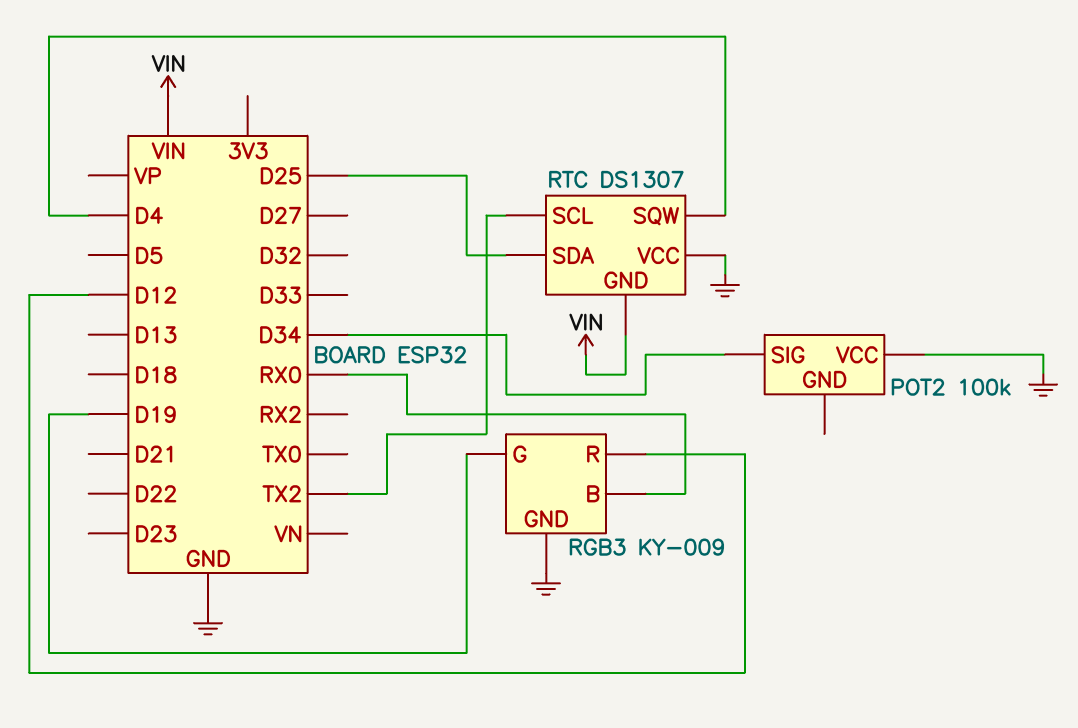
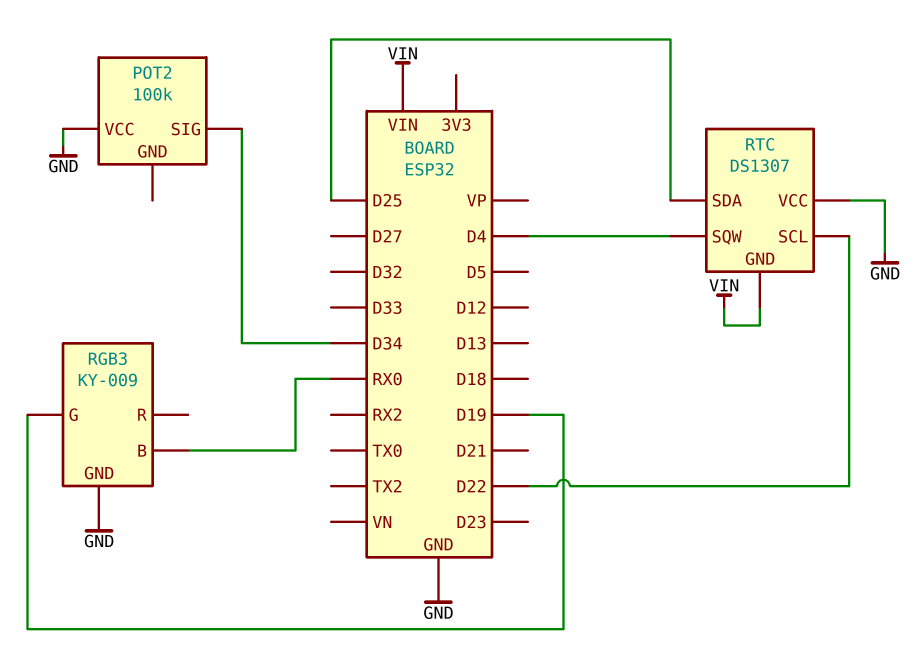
RGB3 pin R: D12 -> none
RTC pin SCL: TX2 -> D22

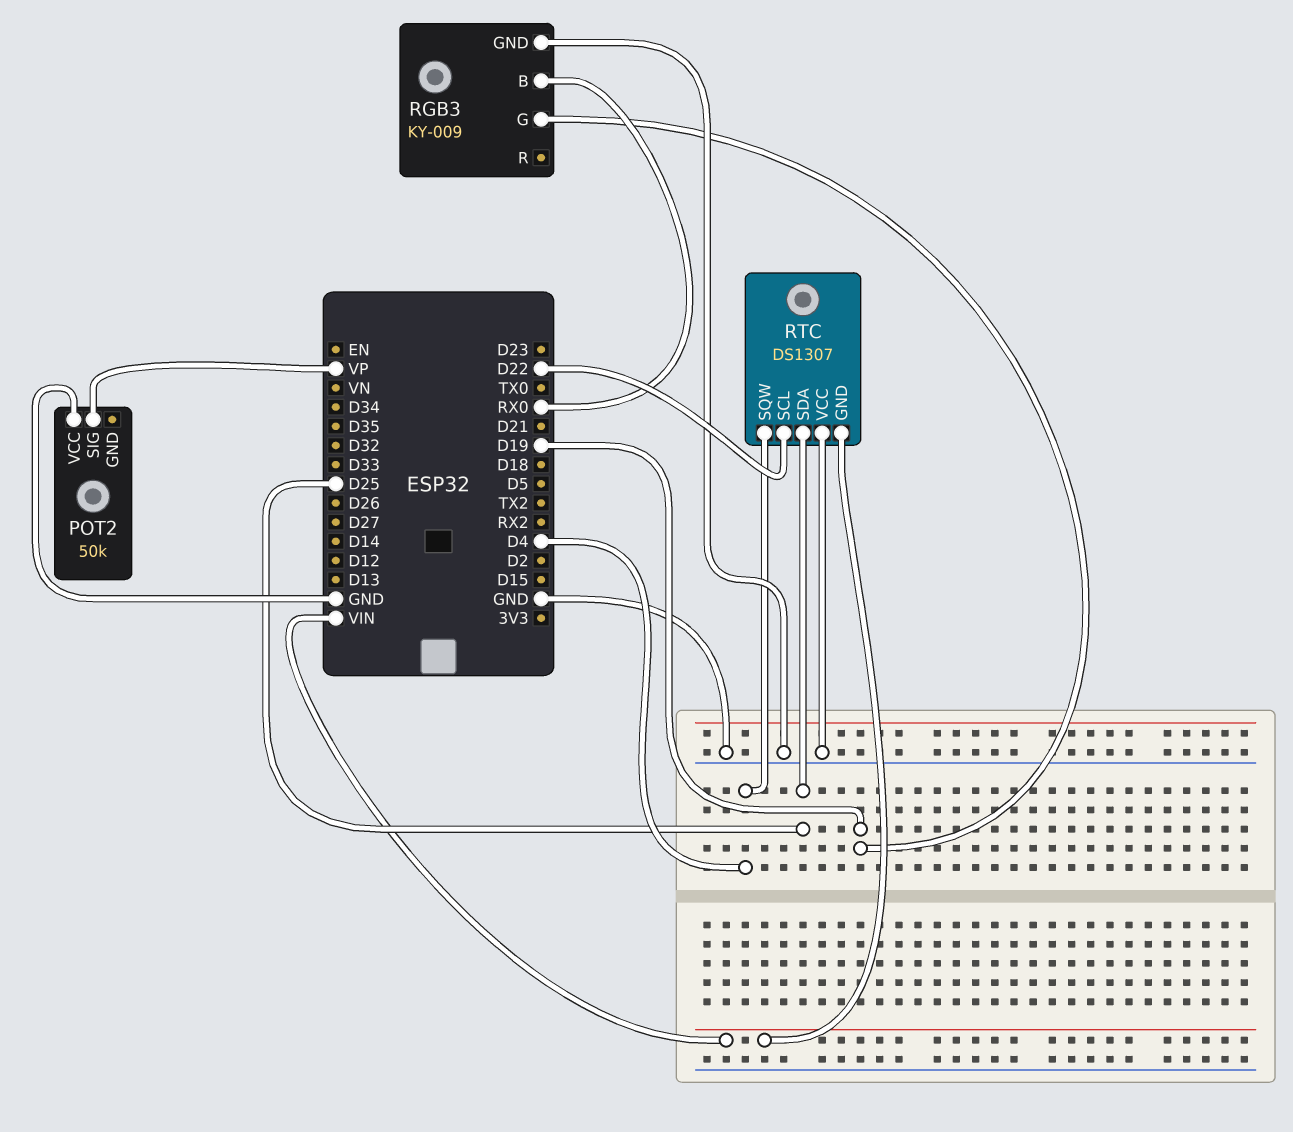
POT2: 100k -> 50k
POT2 pin SIG: D34 -> VP

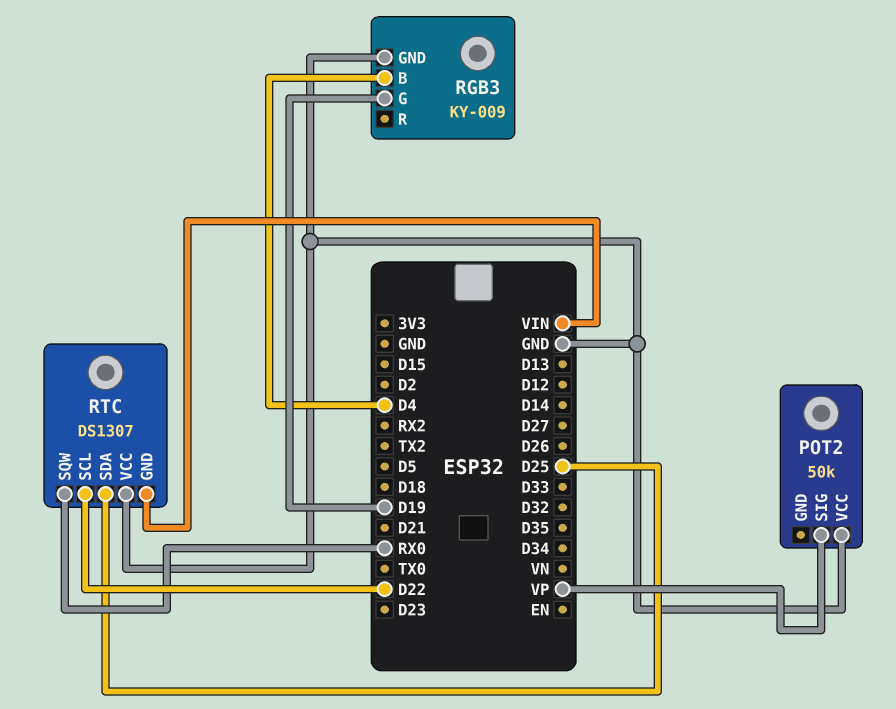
RGB3 pin B: RX0 -> D4
RTC pin SQW: D4 -> RX0

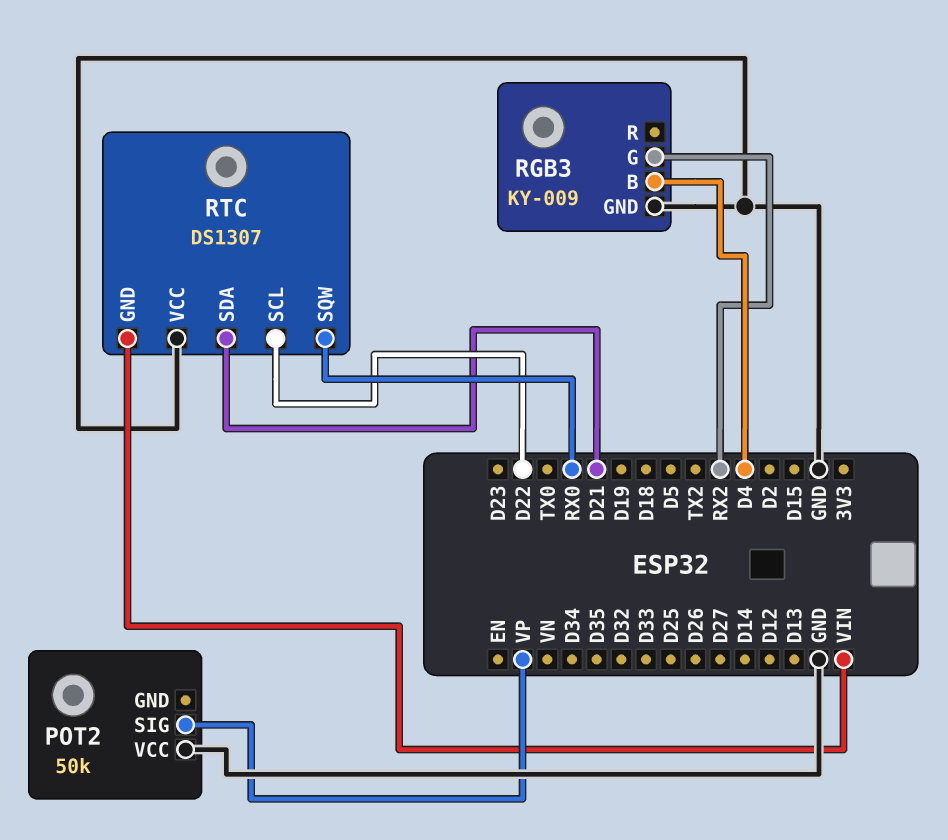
RGB3 pin G: D19 -> RX2
RTC pin SDA: D25 -> D21

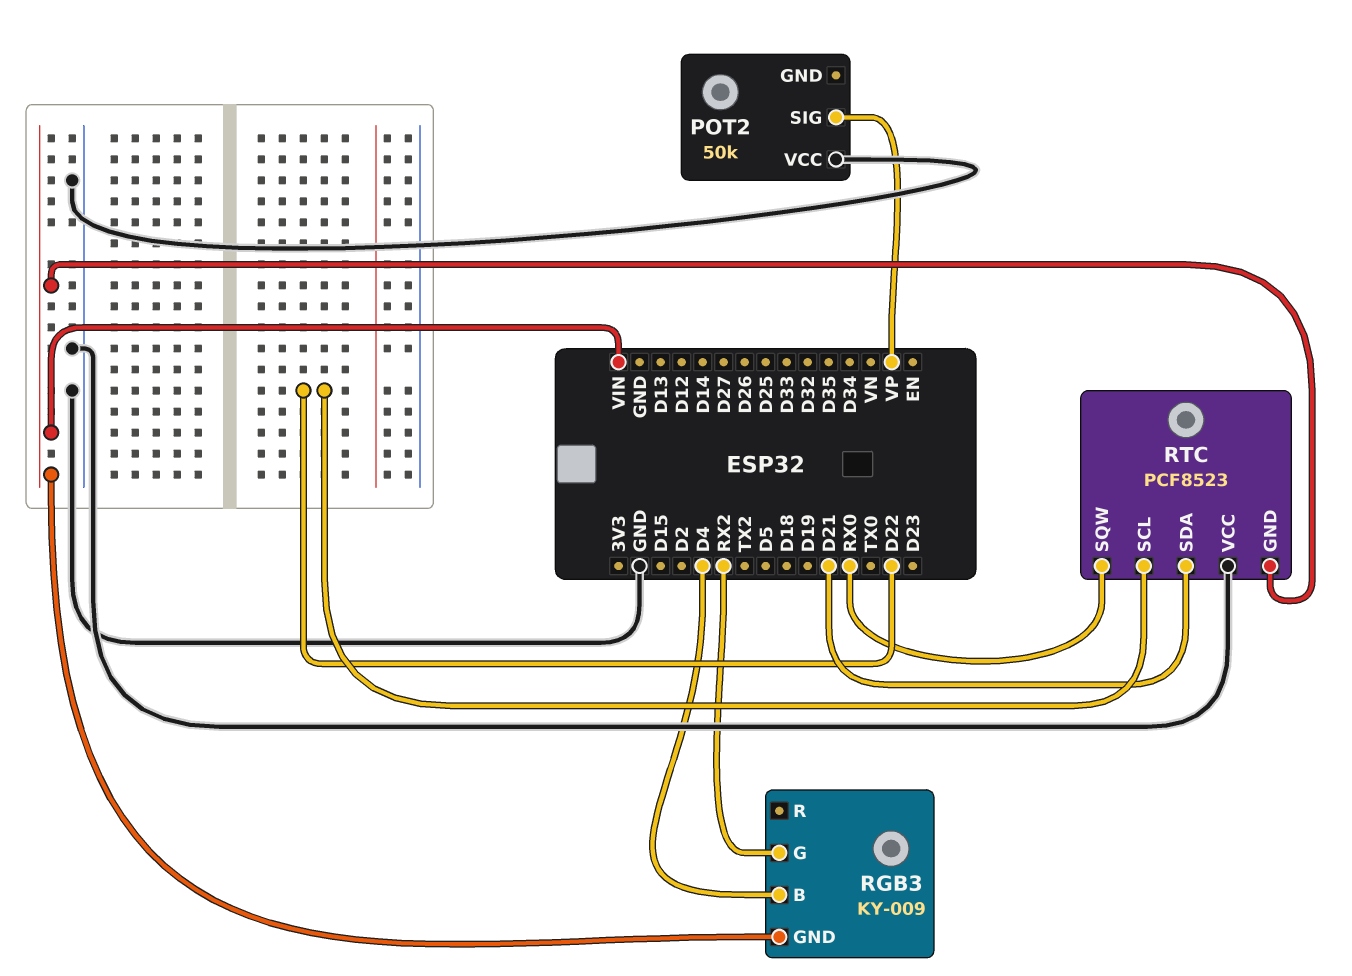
RGB3 pin GND: GND -> VIN
RTC: DS1307 -> PCF8523

